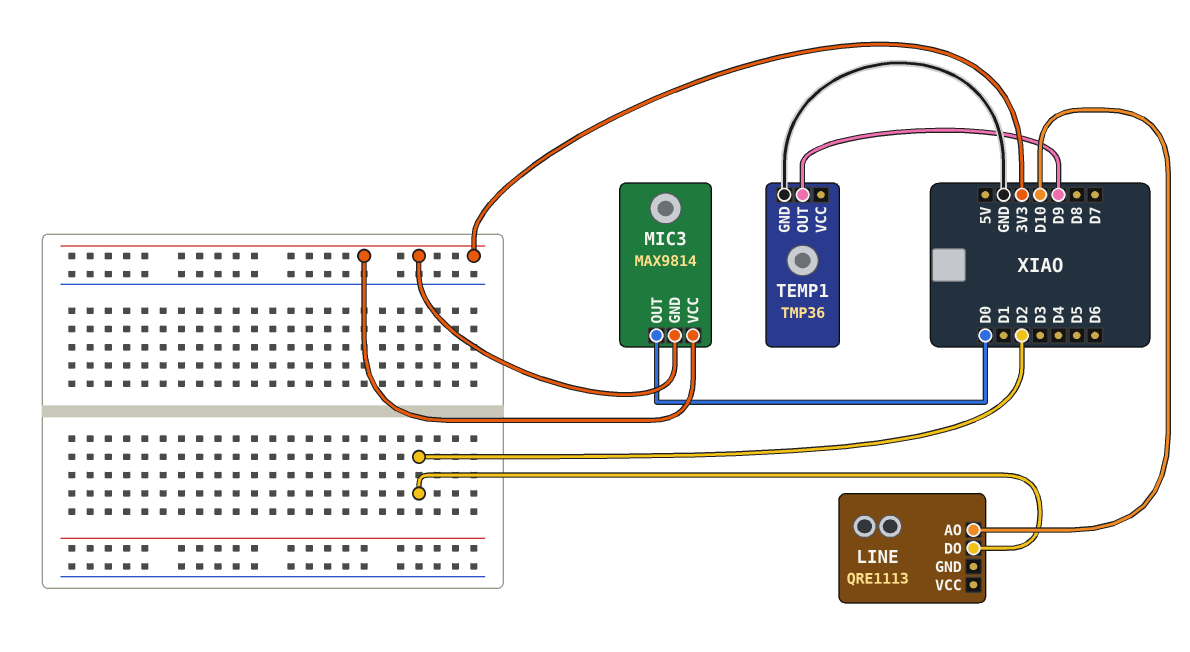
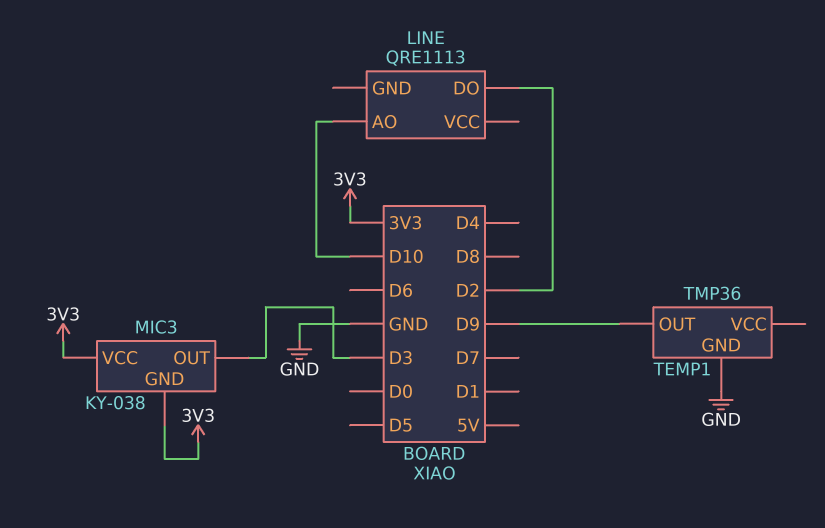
MIC3: MAX9814 -> KY-038
MIC3 pin OUT: D0 -> D3

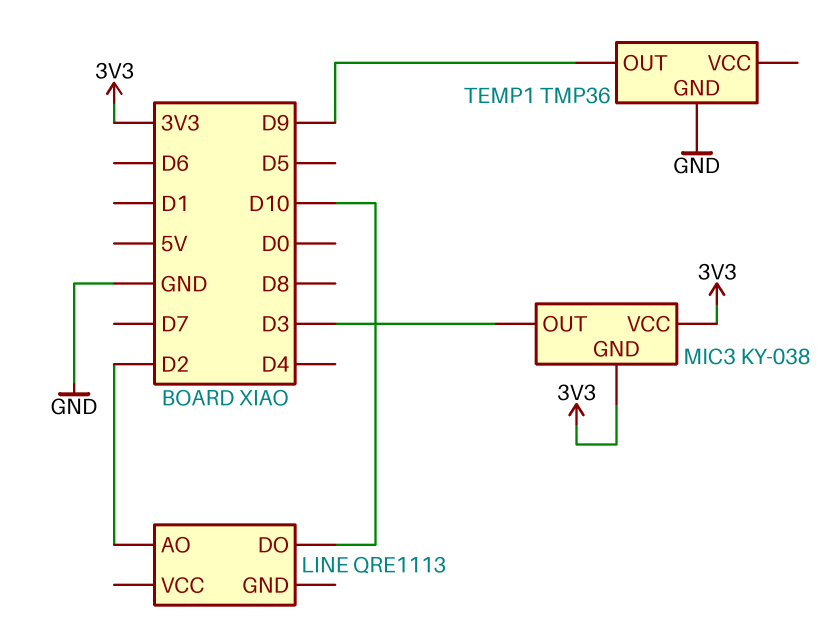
LINE pin AO: D10 -> D2
LINE pin DO: D2 -> D10

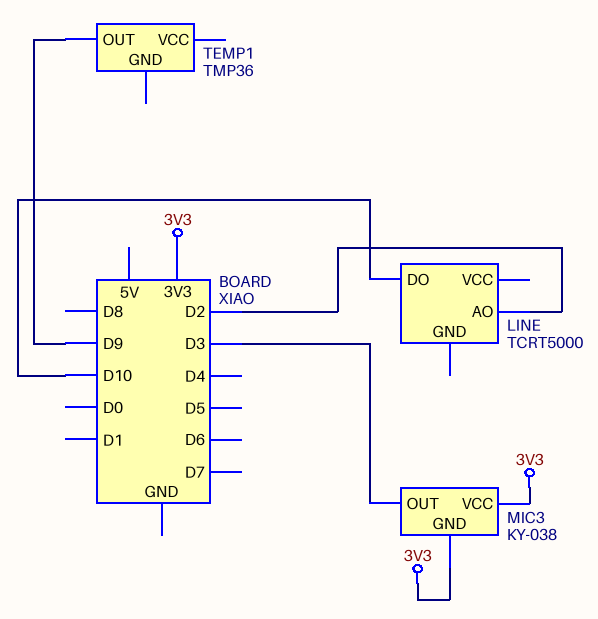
LINE: QRE1113 -> TCRT5000
TEMP1 pin GND: GND -> none

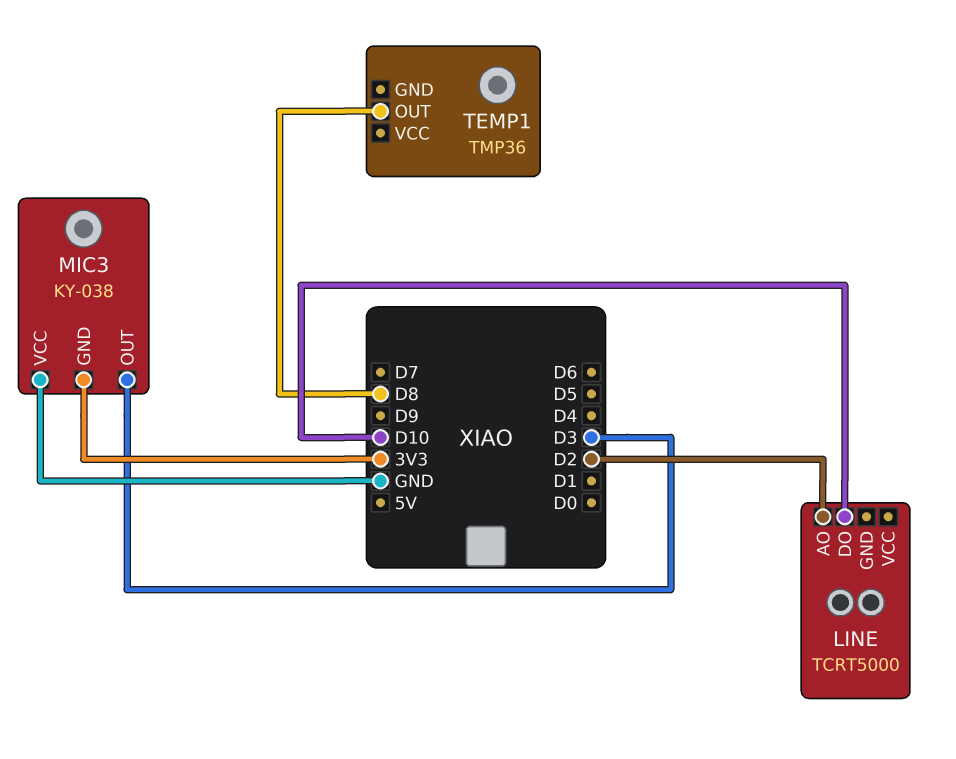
MIC3 pin VCC: 3V3 -> GND
TEMP1 pin OUT: D9 -> D8

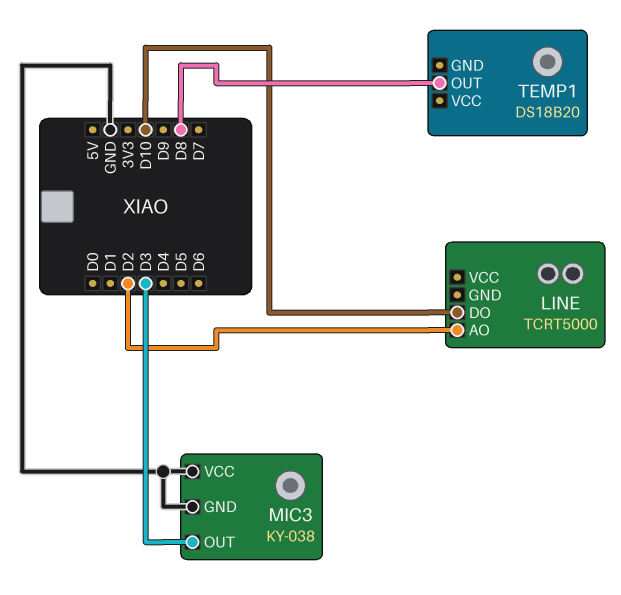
MIC3 pin GND: 3V3 -> GND
TEMP1: TMP36 -> DS18B20

